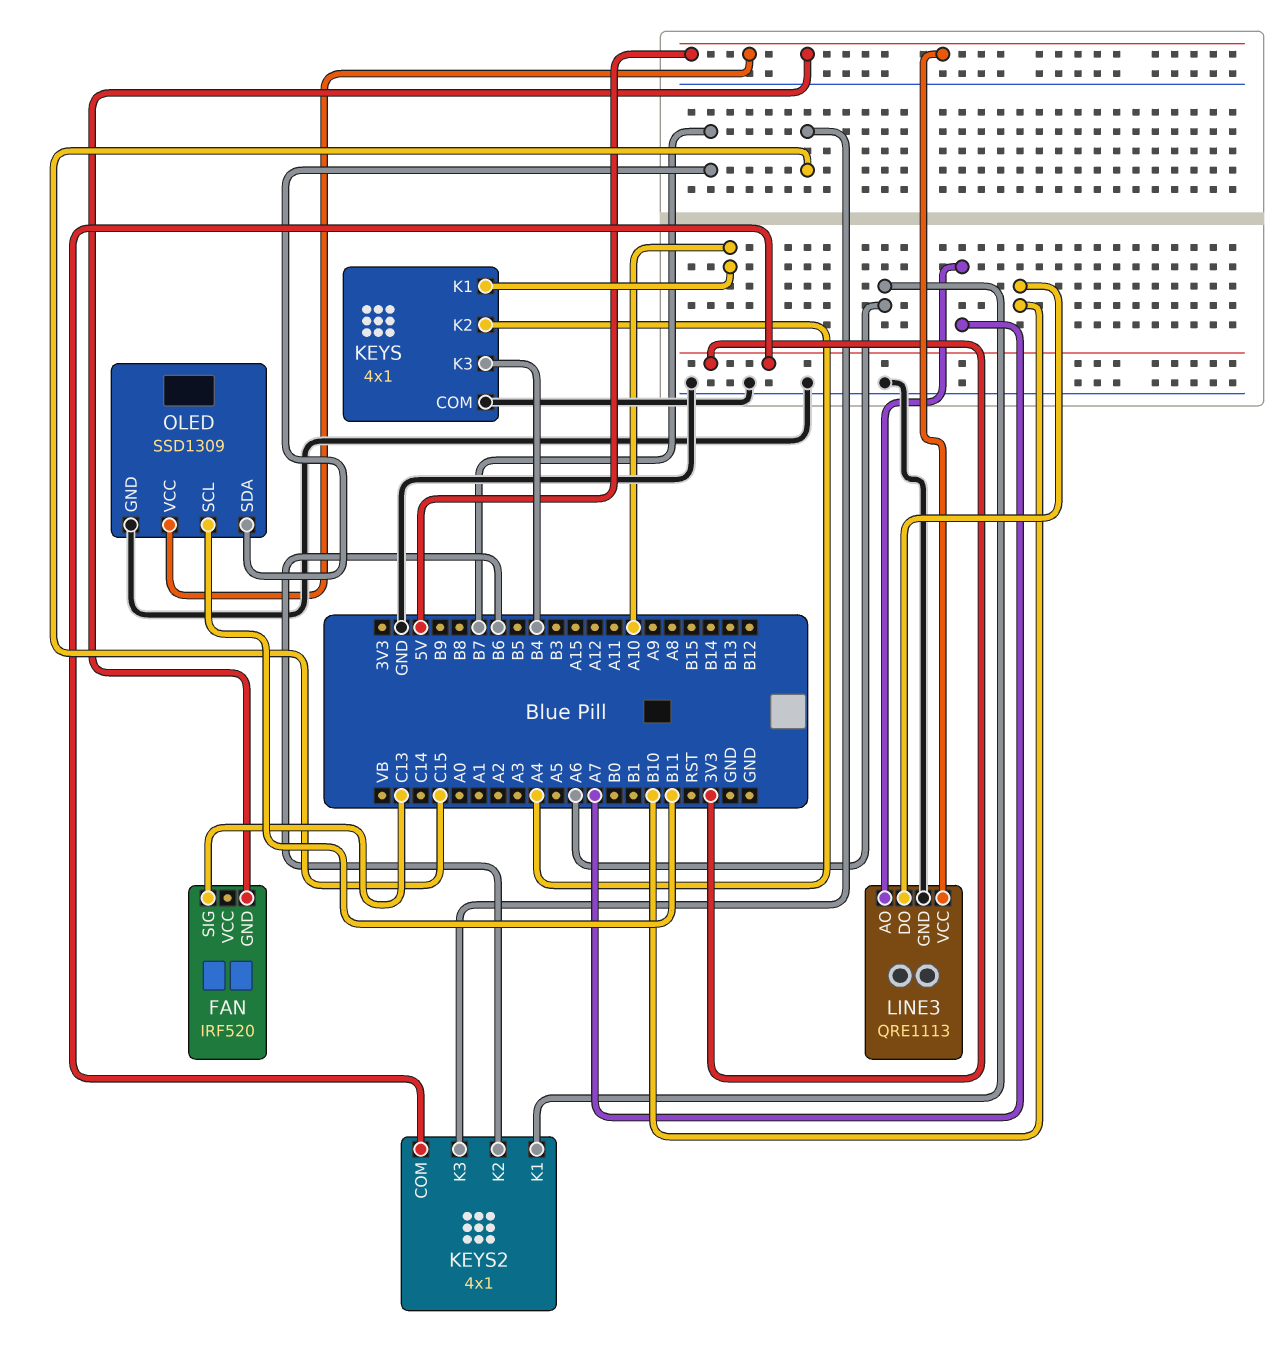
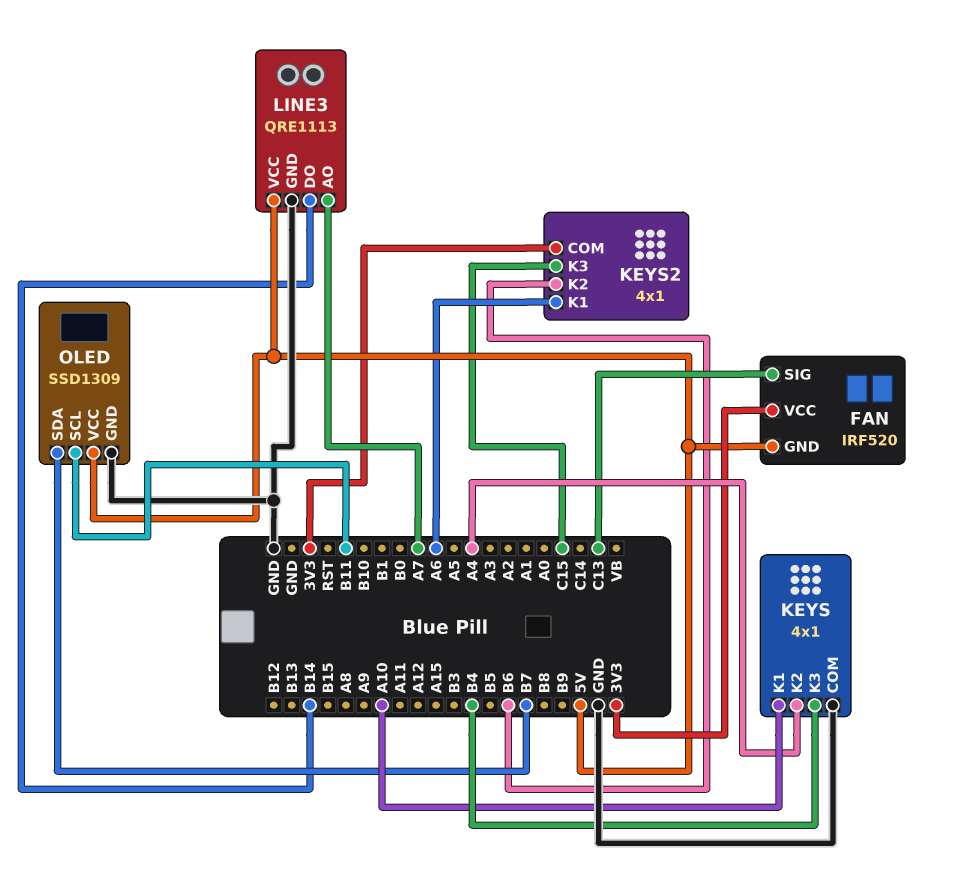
FAN pin VCC: none -> 3V3
LINE3 pin DO: B10 -> B14

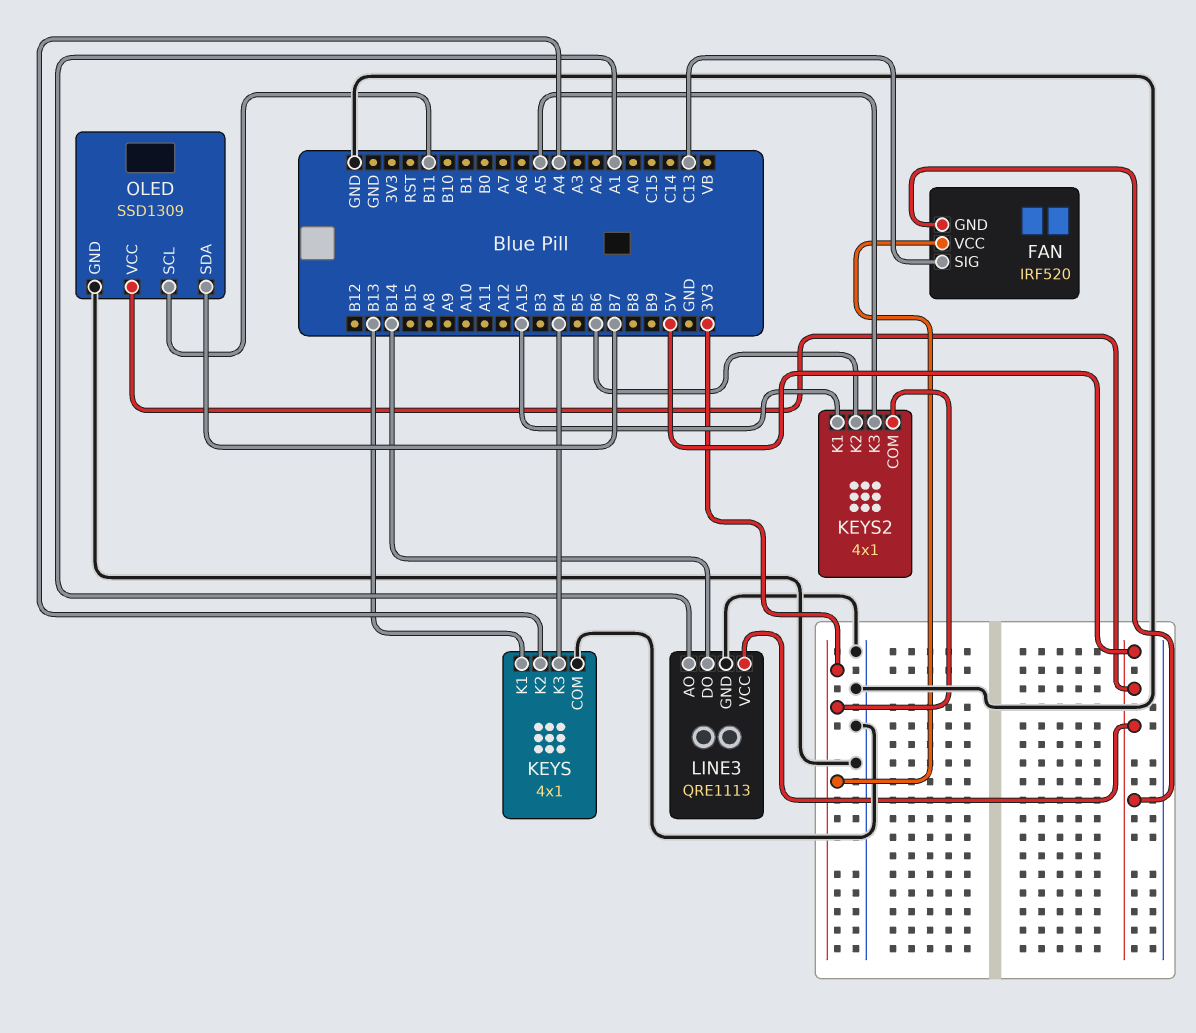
KEYS pin K1: A10 -> B13
KEYS2 pin K1: A6 -> A15
KEYS2 pin K3: C15 -> A5
LINE3 pin AO: A7 -> A1

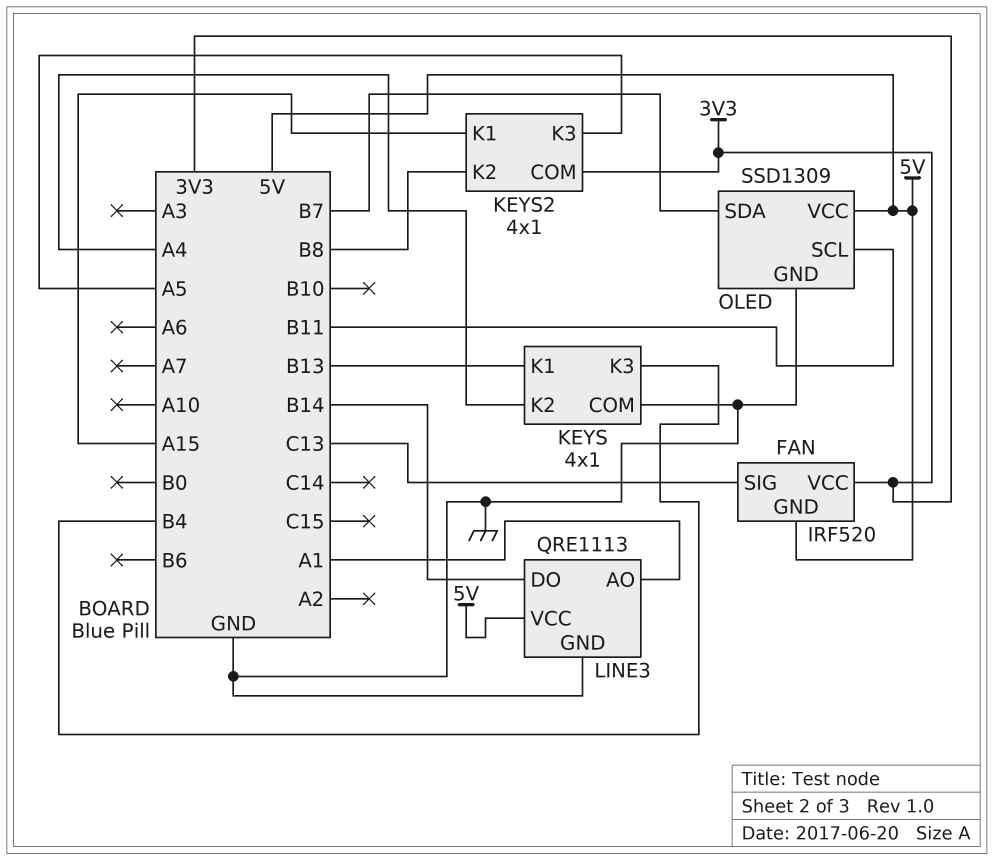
KEYS2 pin K2: B6 -> B8

